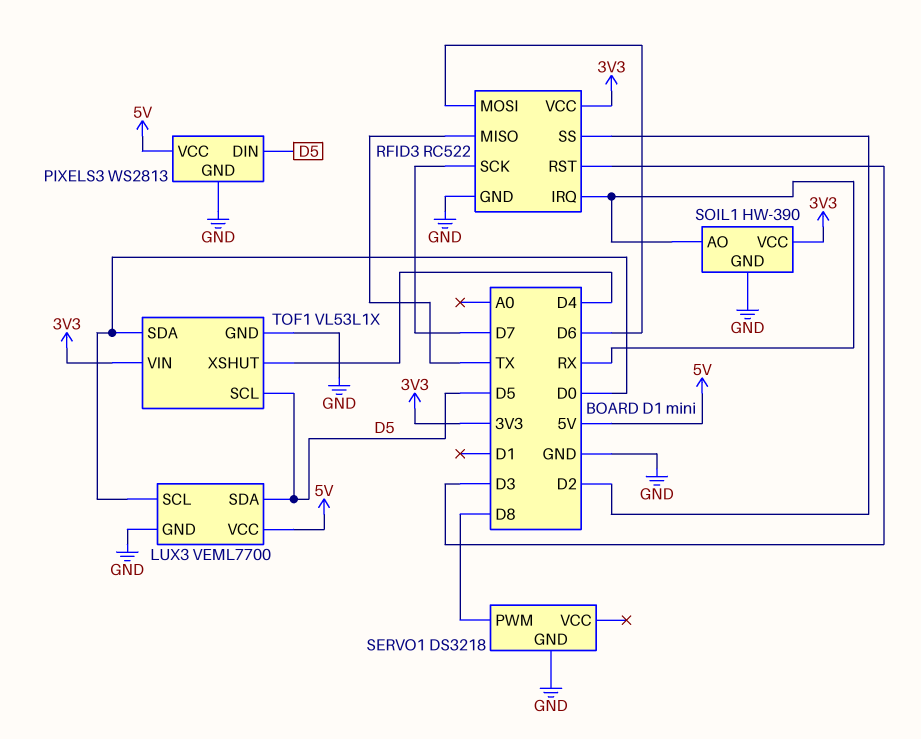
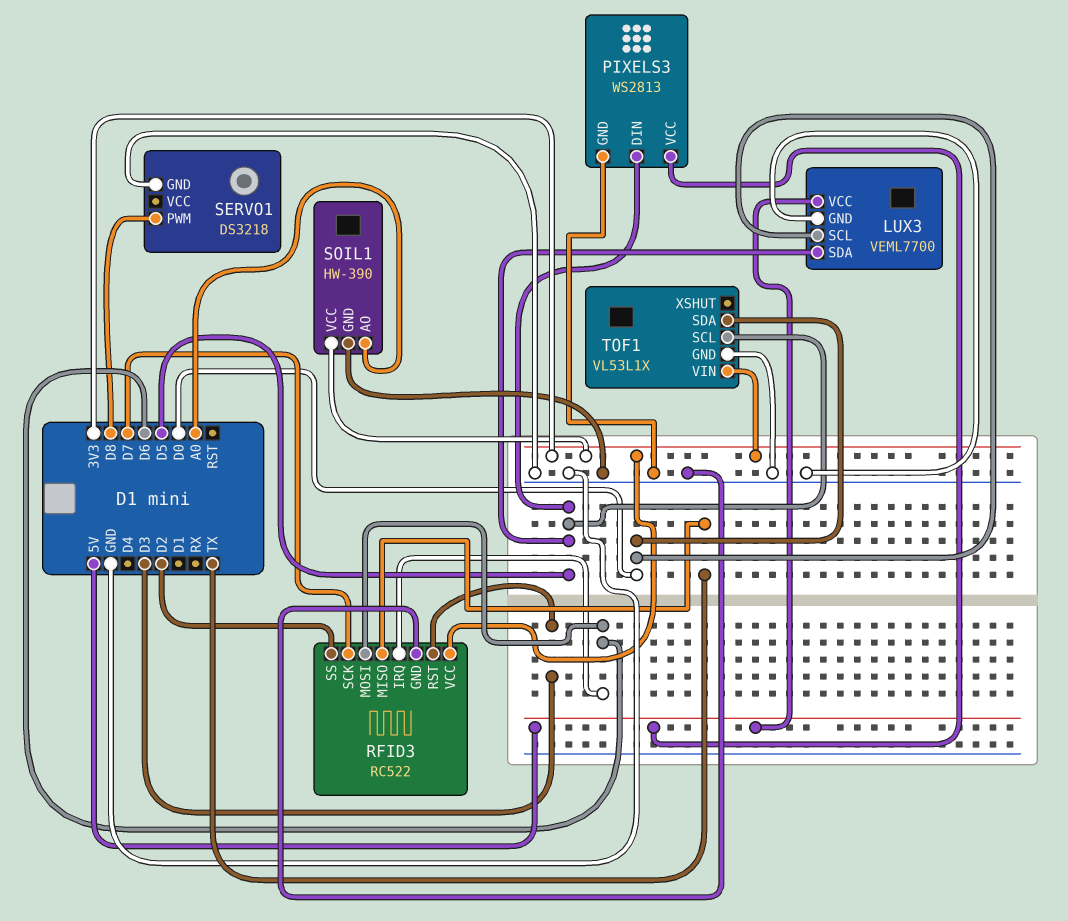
RFID3 pin IRQ: RX -> D6
SOIL1 pin AO: RX -> A0
TOF1 pin XSHUT: D4 -> none

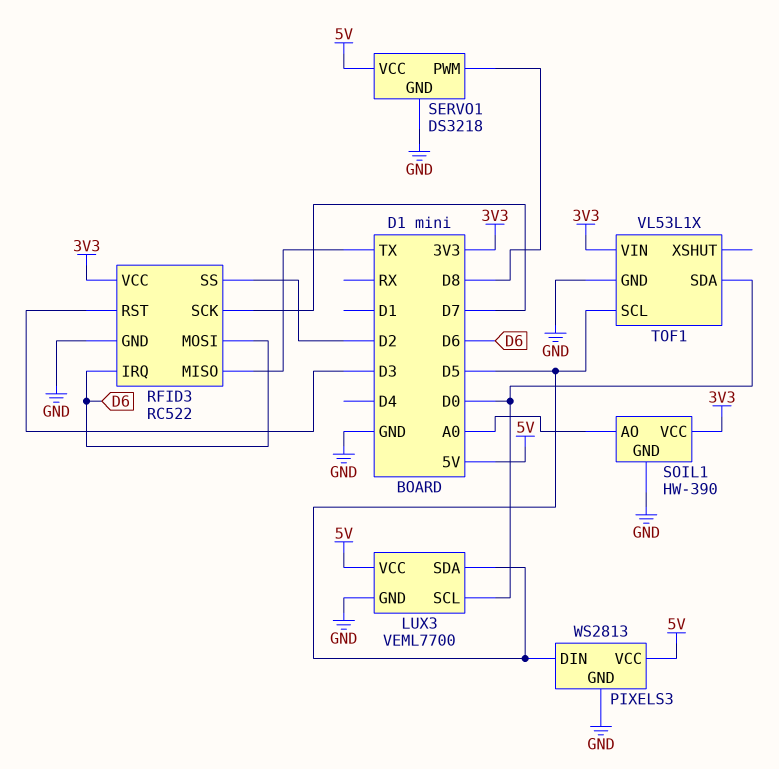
SERVO1 pin VCC: none -> 5V

